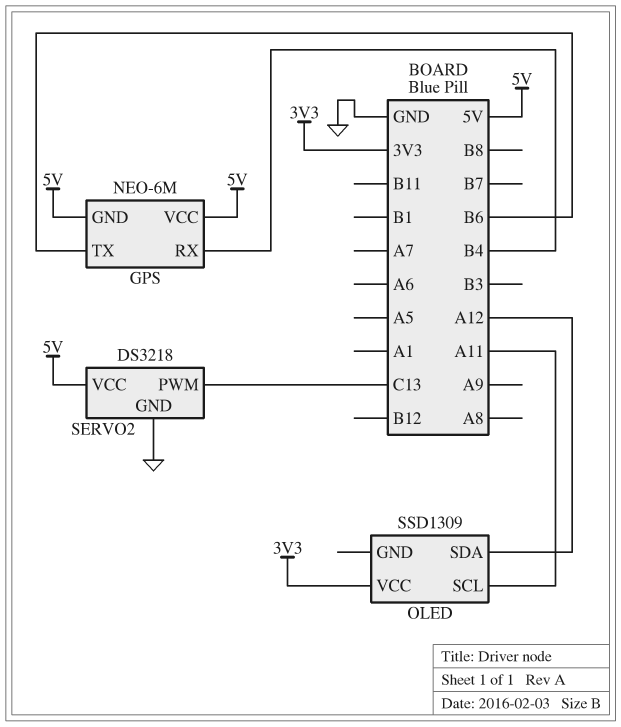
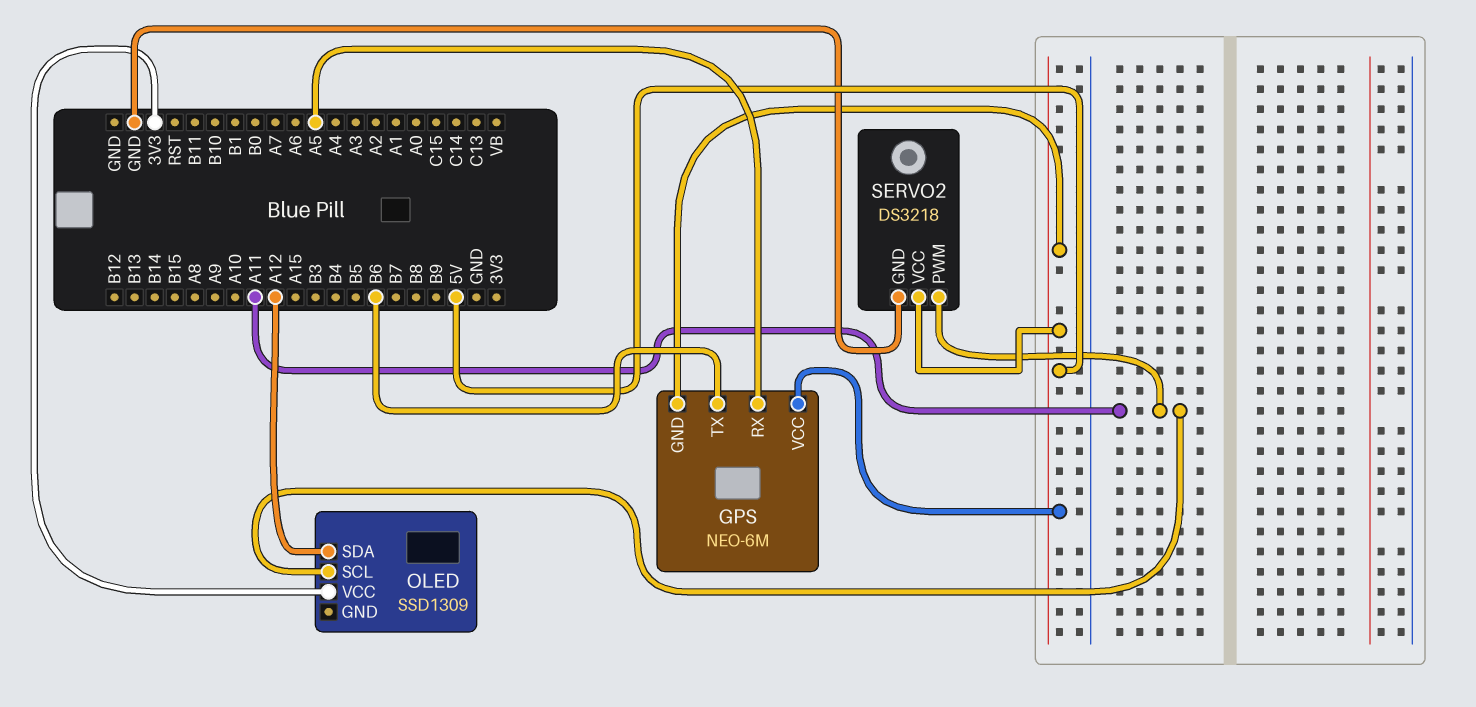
GPS pin RX: B4 -> A5
SERVO2 pin PWM: C13 -> A11

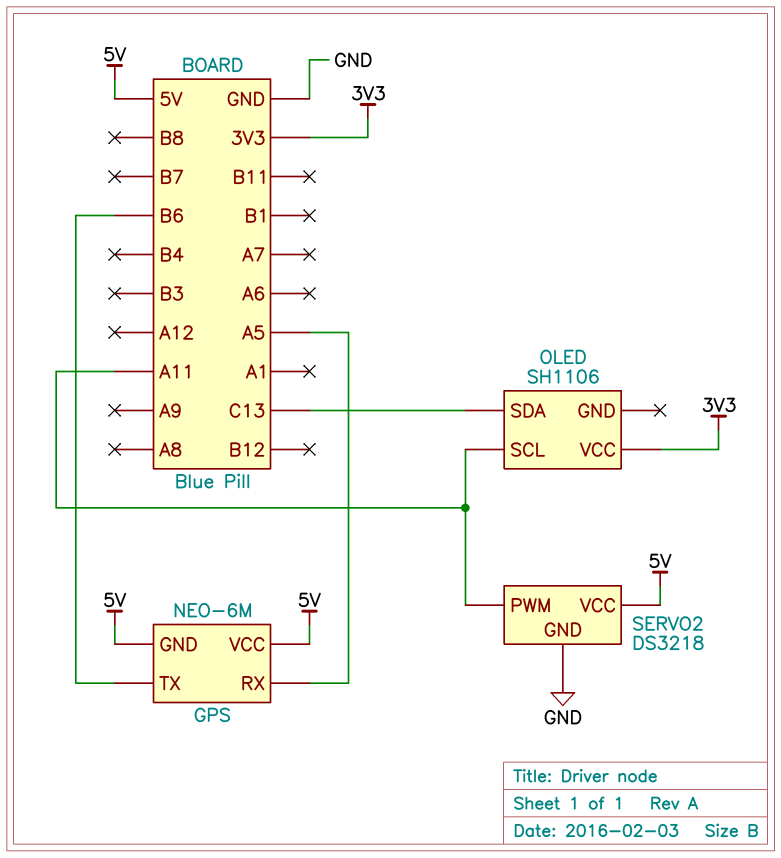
OLED: SSD1309 -> SH1106
OLED pin SDA: A12 -> C13

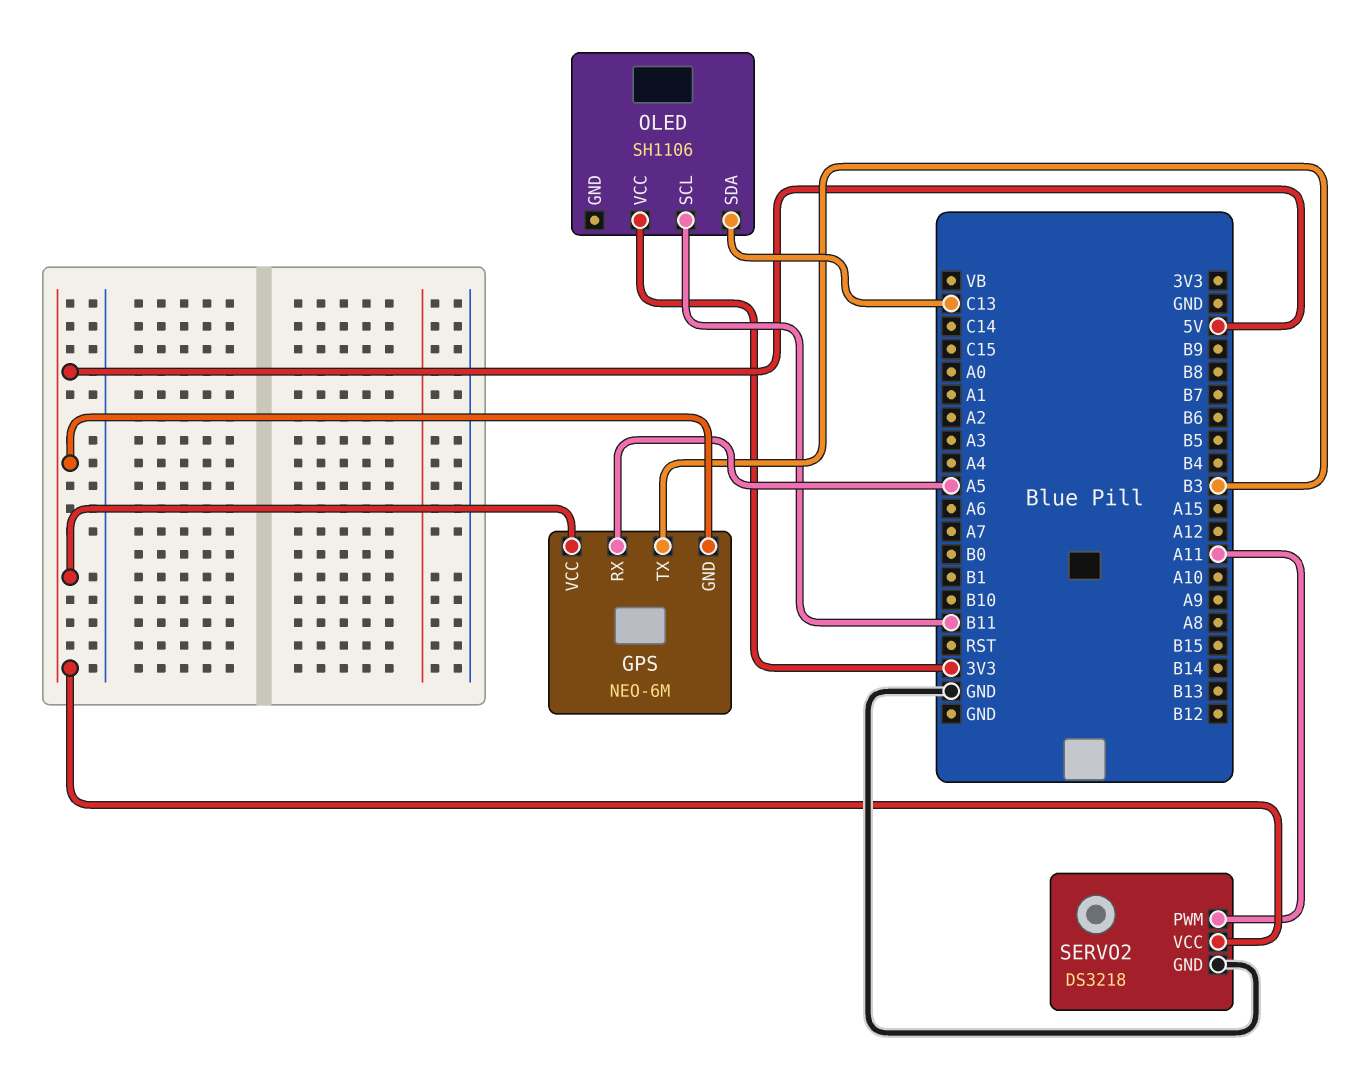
GPS pin TX: B6 -> B3
OLED pin SCL: A11 -> B11

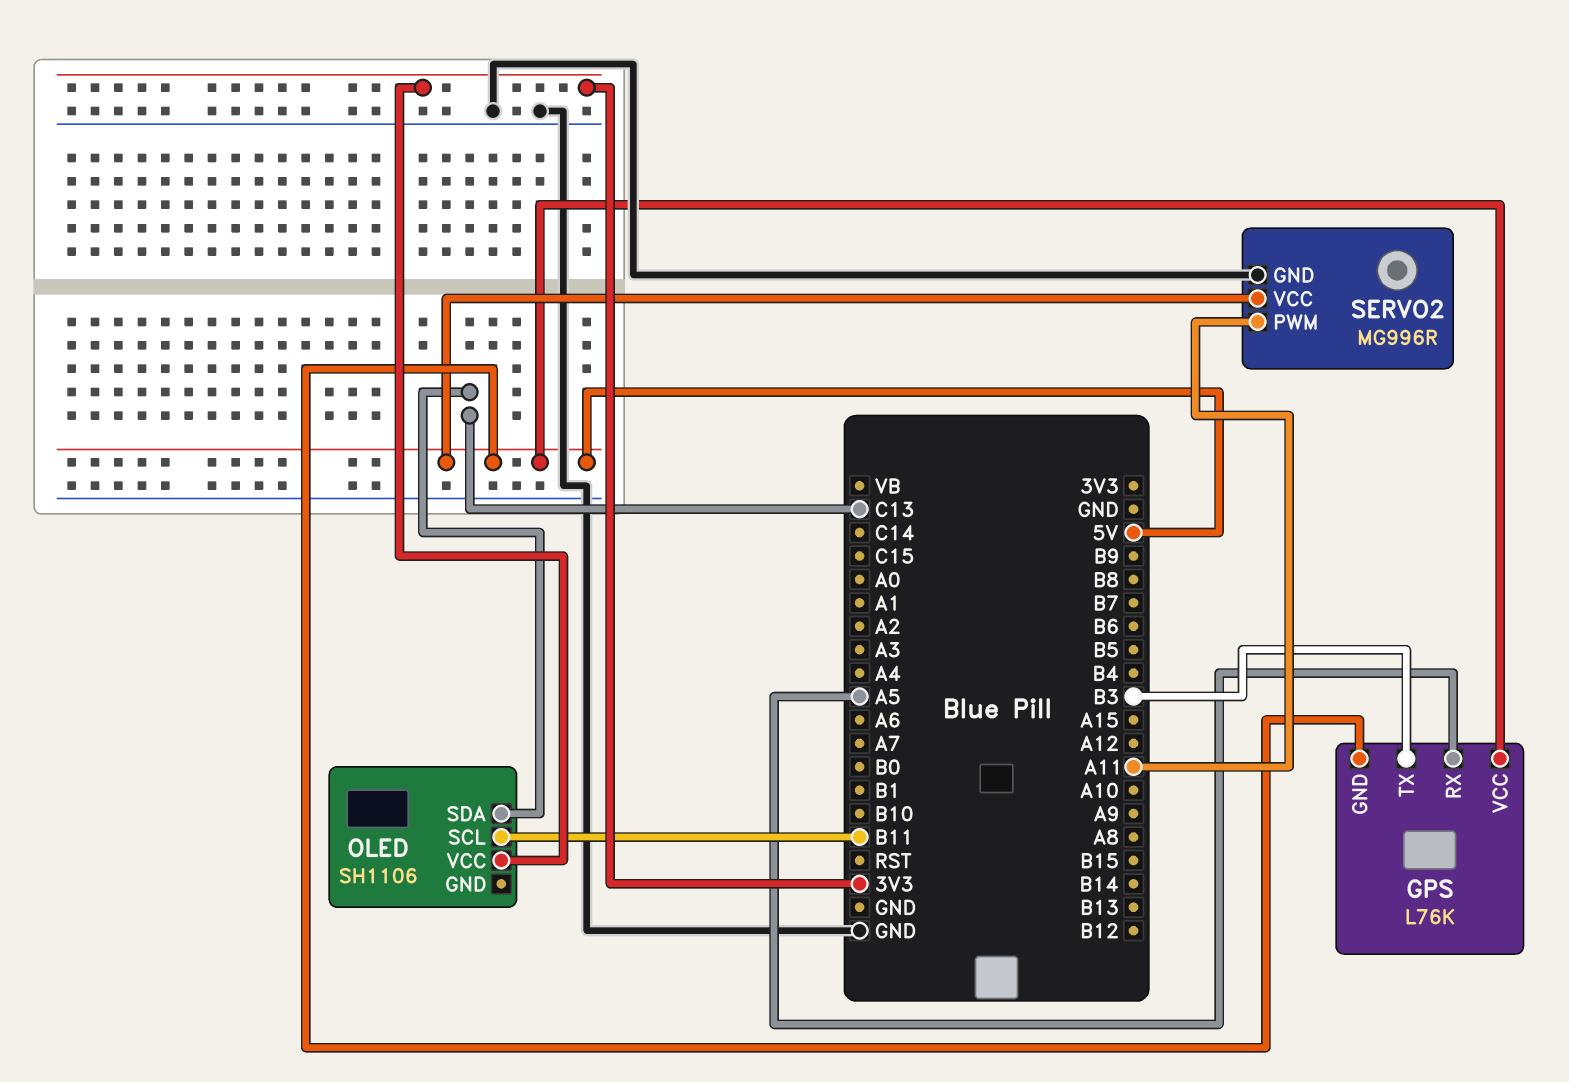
GPS: NEO-6M -> L76K
SERVO2: DS3218 -> MG996R

